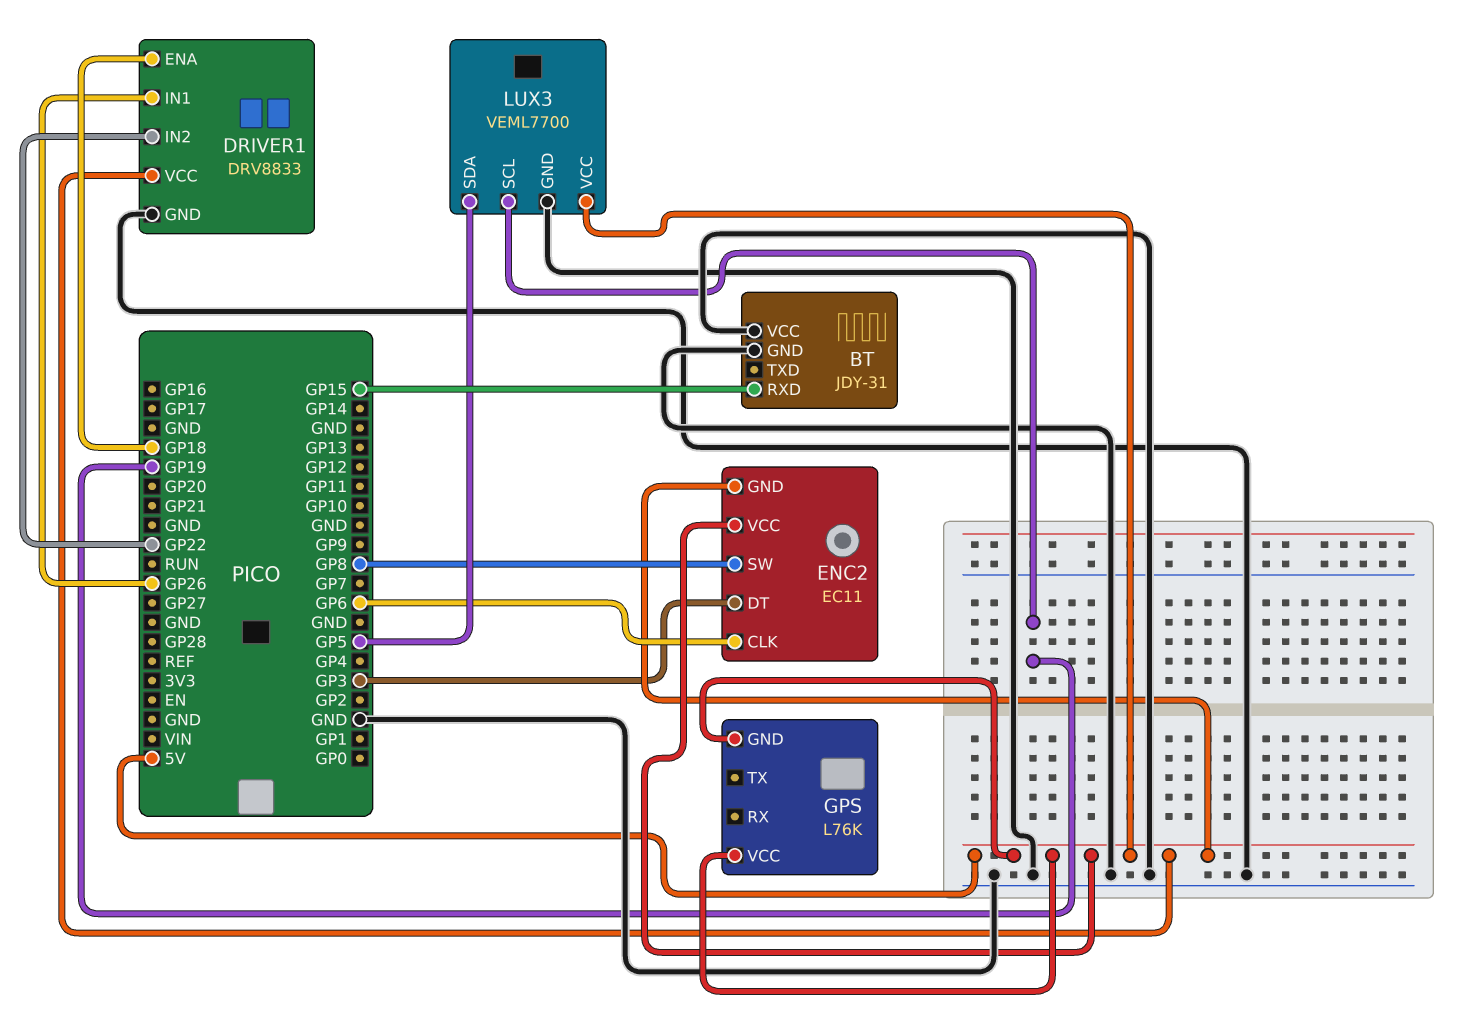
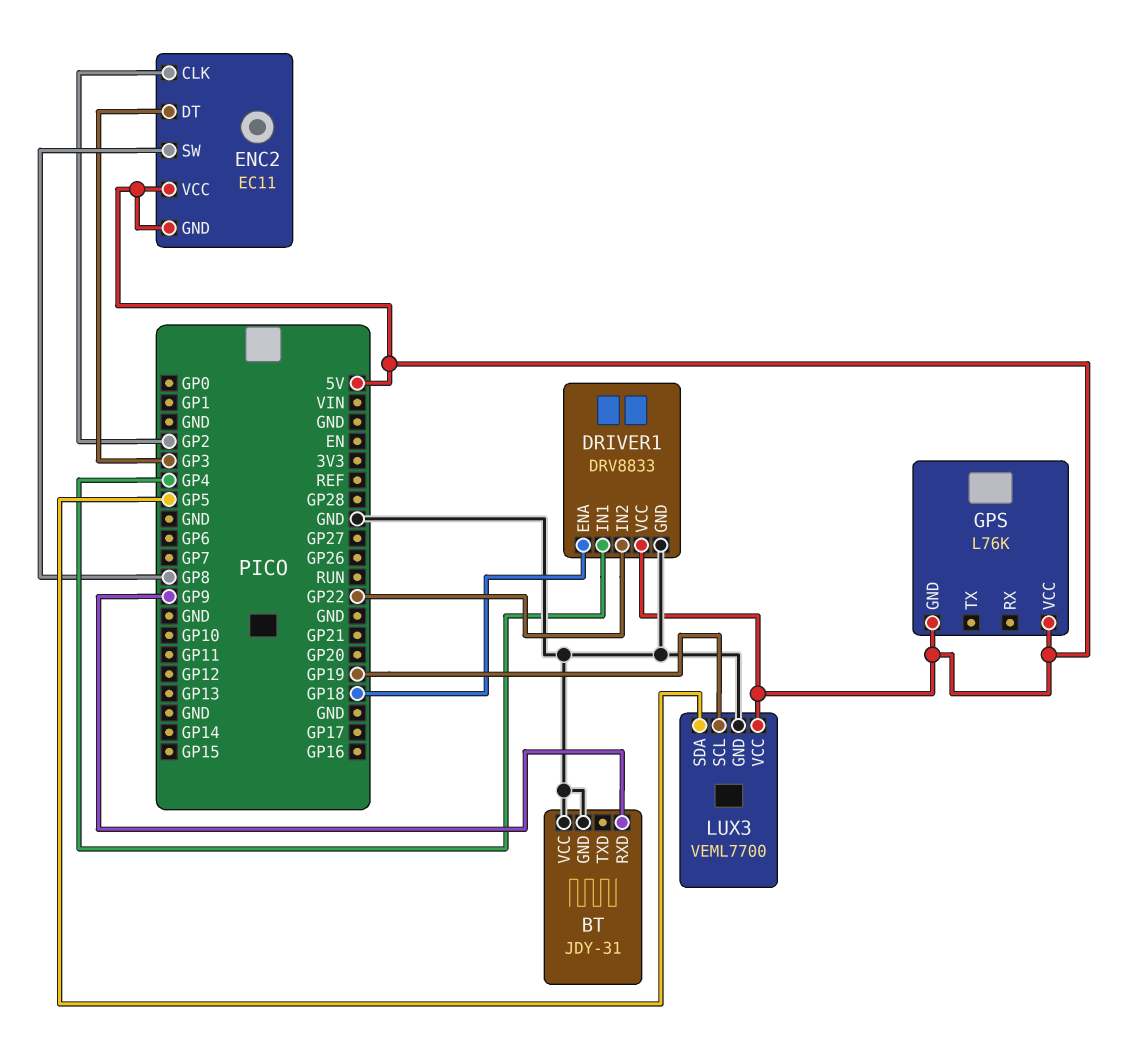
BT pin RXD: GP15 -> GP9
DRIVER1 pin IN1: GP26 -> GP4
ENC2 pin CLK: GP6 -> GP2

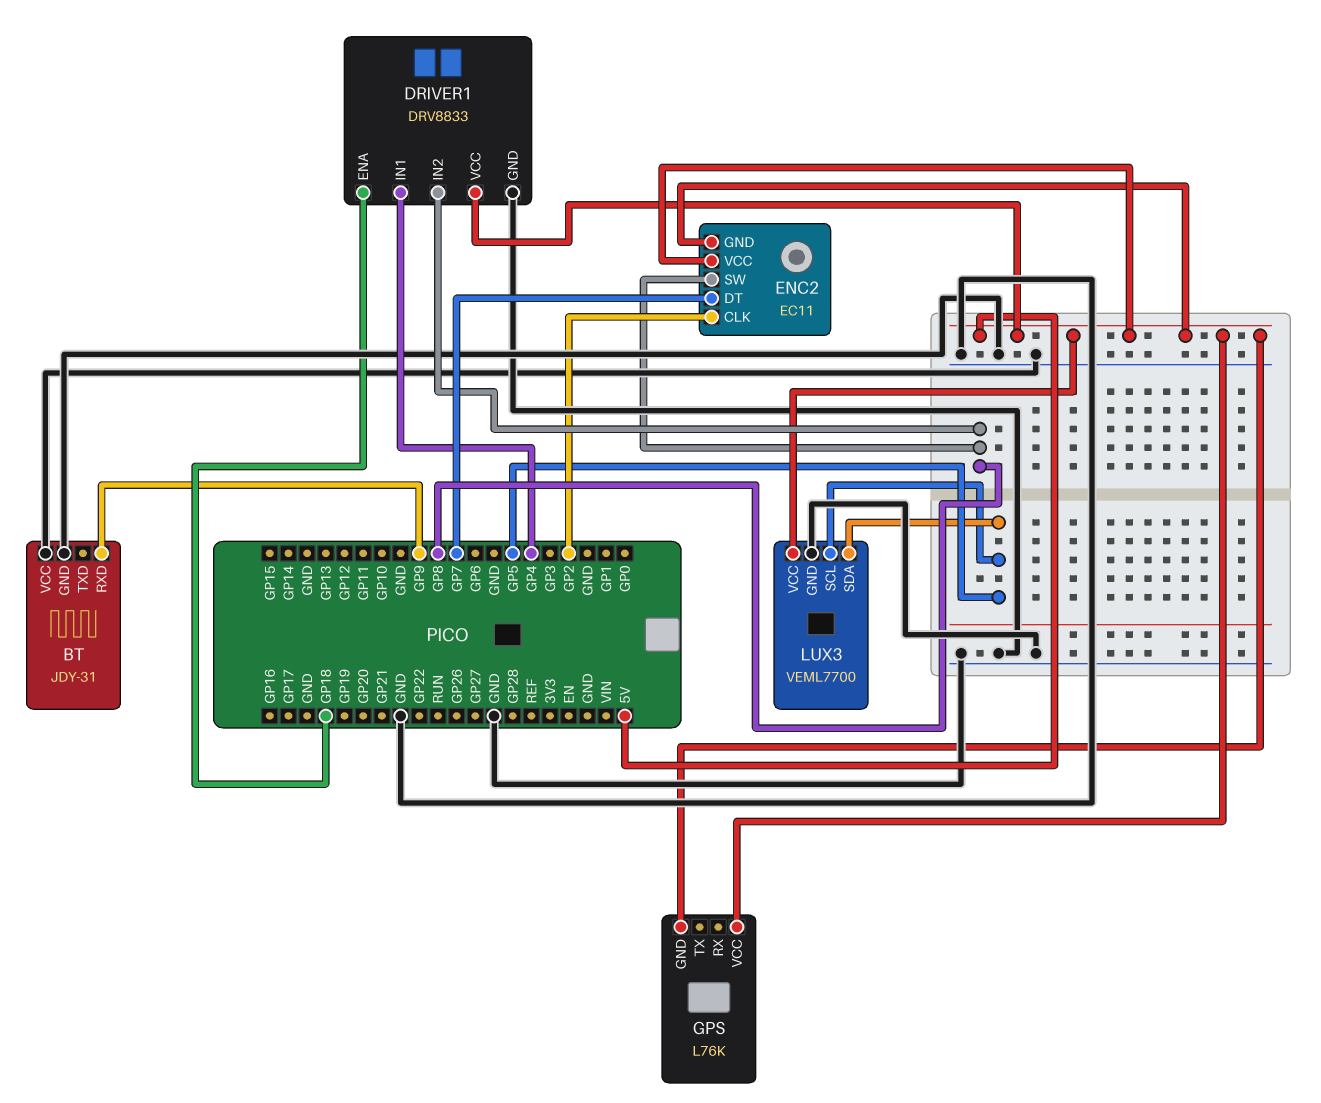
DRIVER1 pin IN2: GP22 -> GP8
ENC2 pin DT: GP3 -> GP7
LUX3 pin SCL: GP19 -> GP5

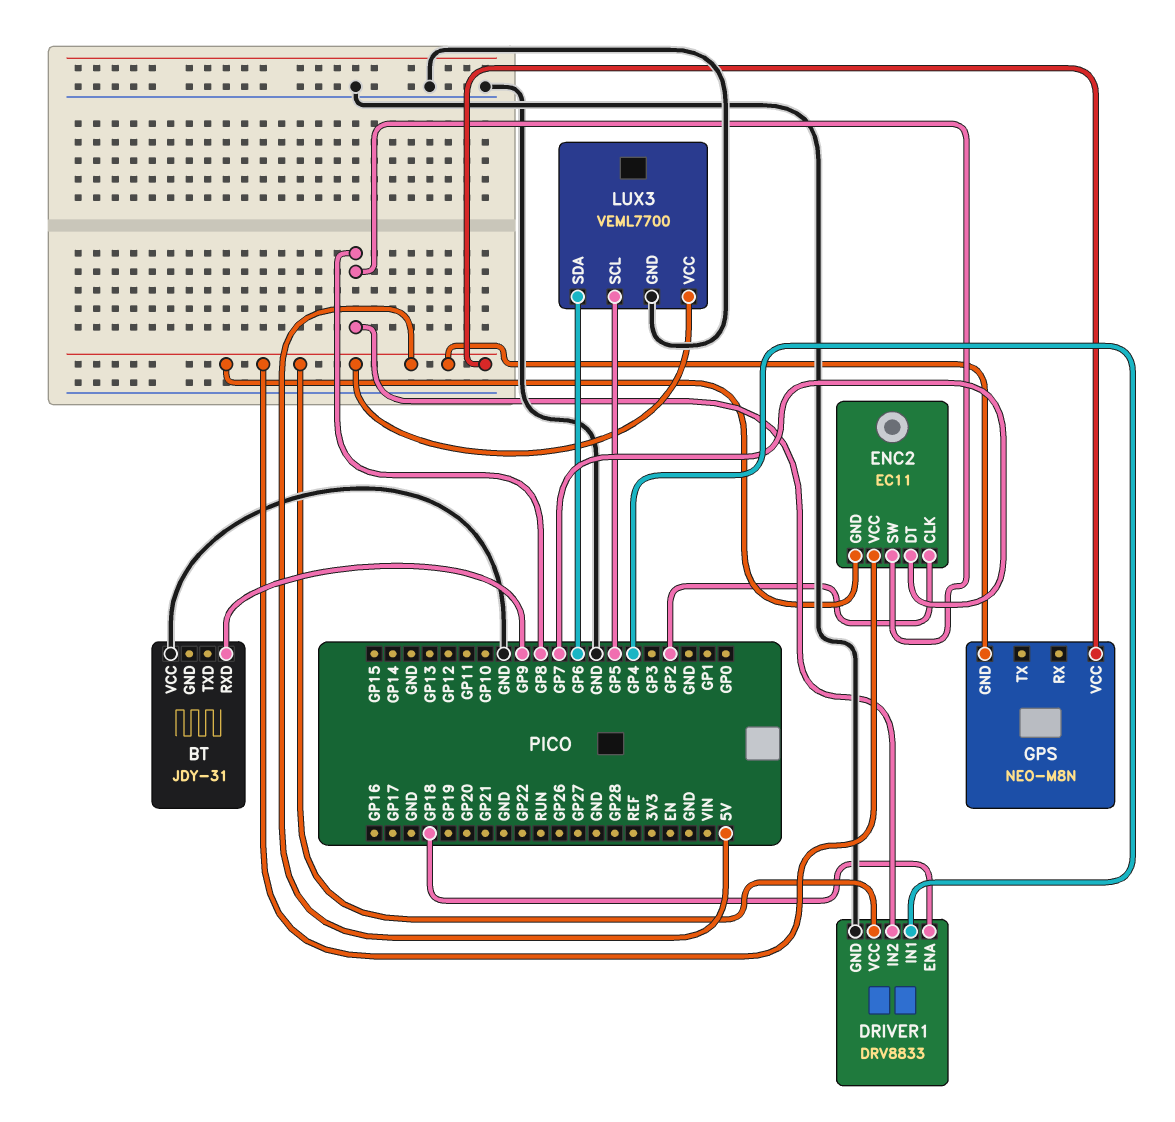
BT pin GND: GND -> none
GPS: L76K -> NEO-M8N
LUX3 pin SDA: GP5 -> GP6

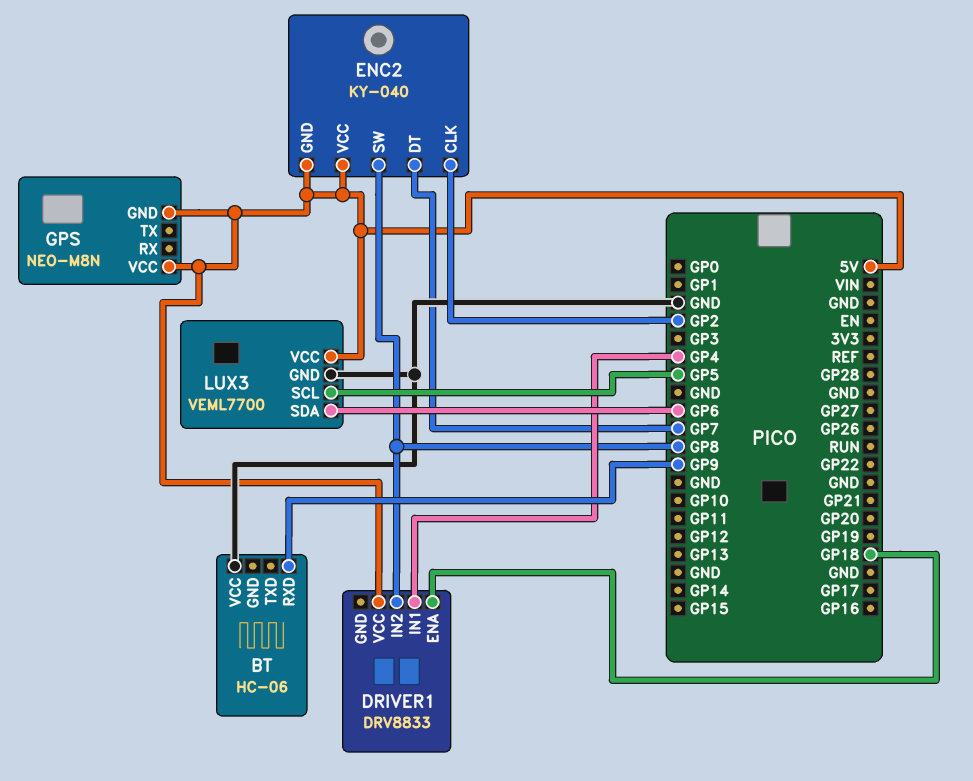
BT: JDY-31 -> HC-06
DRIVER1 pin GND: GND -> none
ENC2: EC11 -> KY-040

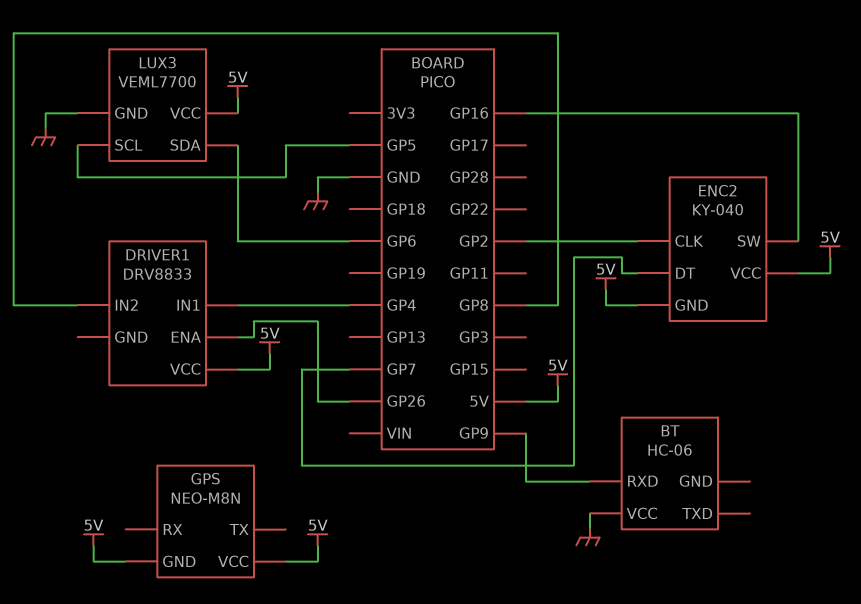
DRIVER1 pin ENA: GP18 -> GP26
ENC2 pin SW: GP8 -> GP16

